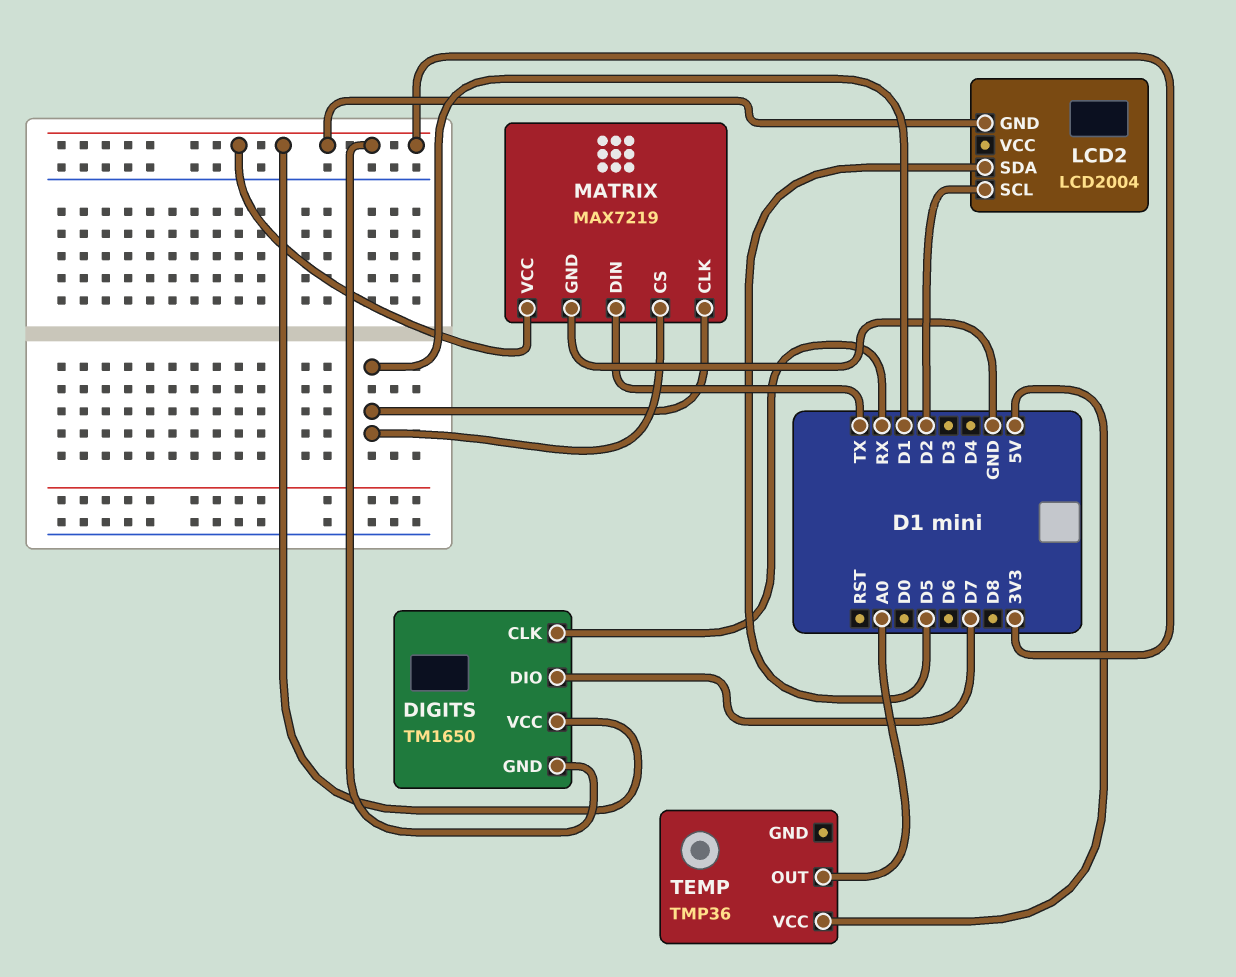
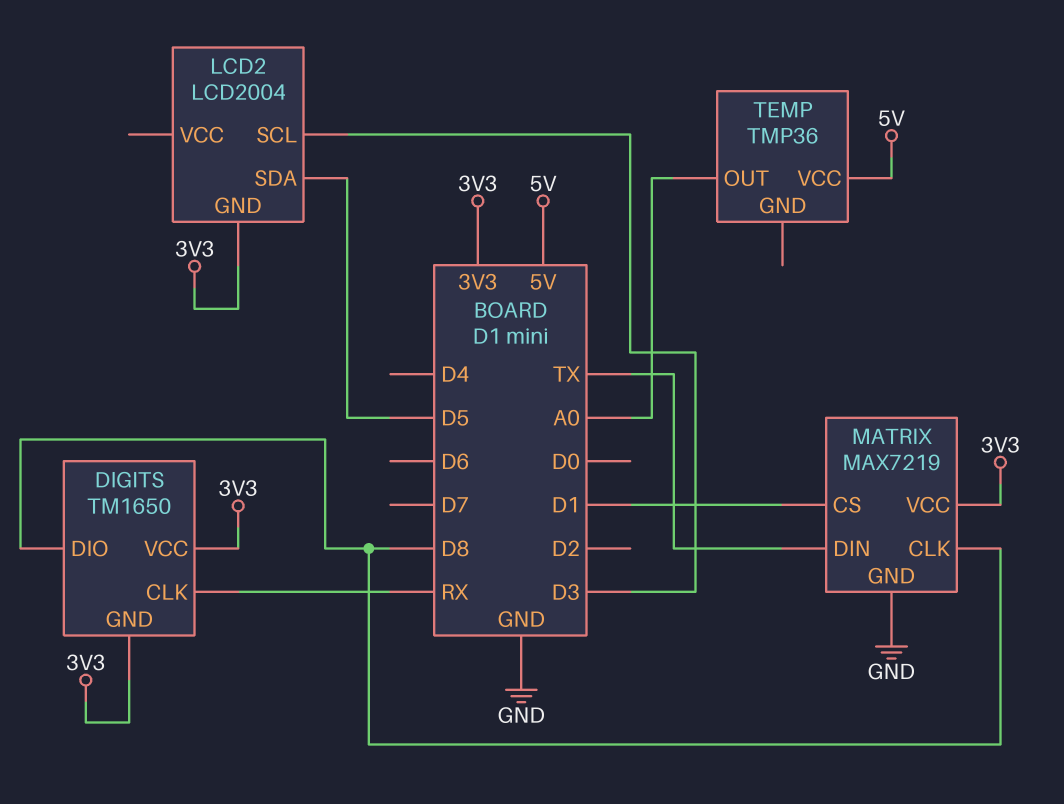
DIGITS pin DIO: D7 -> D8
LCD2 pin SCL: D2 -> D3
MATRIX pin CLK: D1 -> D8

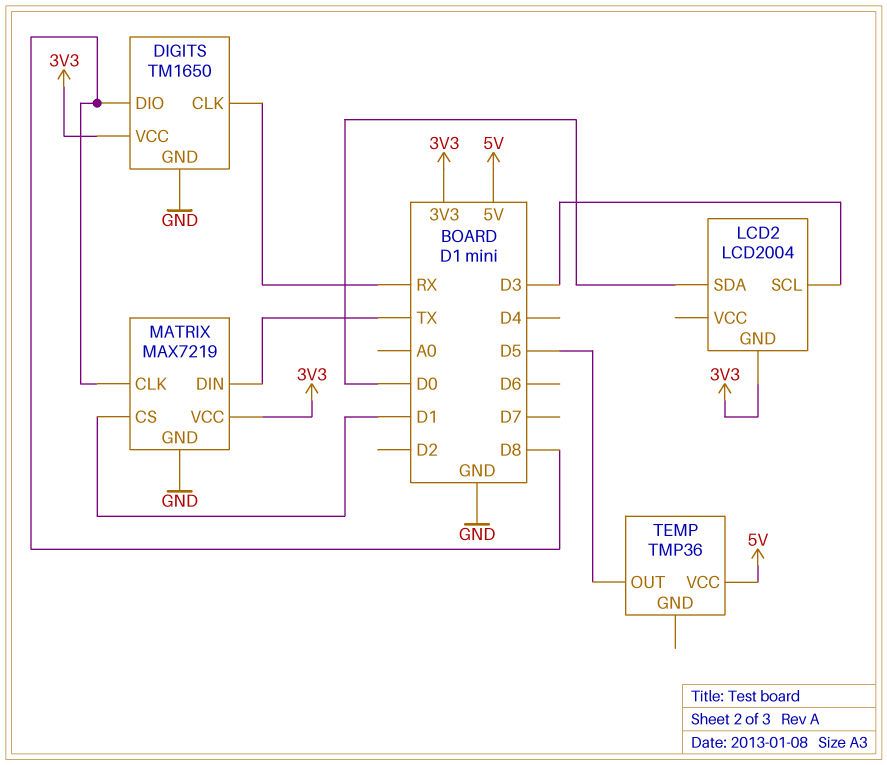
DIGITS pin GND: 3V3 -> GND
LCD2 pin SDA: D5 -> D0
TEMP pin OUT: A0 -> D5

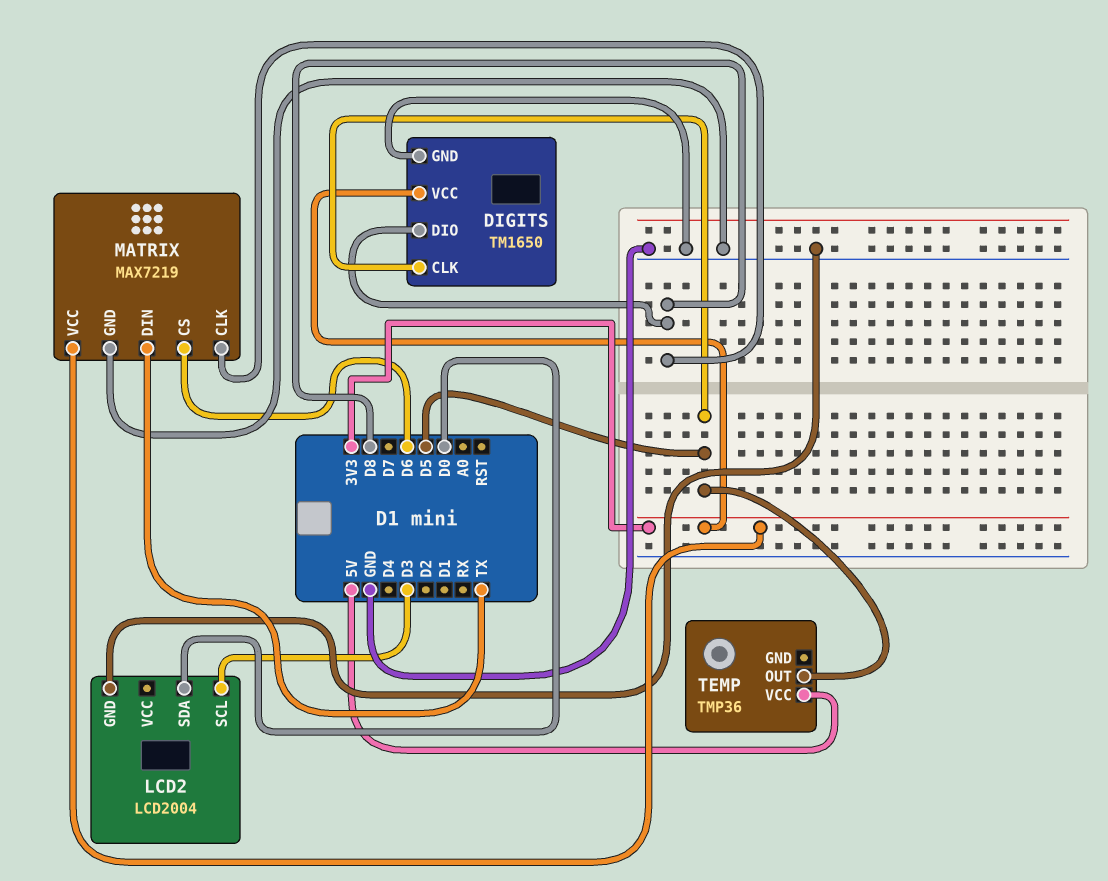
DIGITS pin CLK: RX -> D5
LCD2 pin GND: 3V3 -> GND
MATRIX pin CS: D1 -> D6

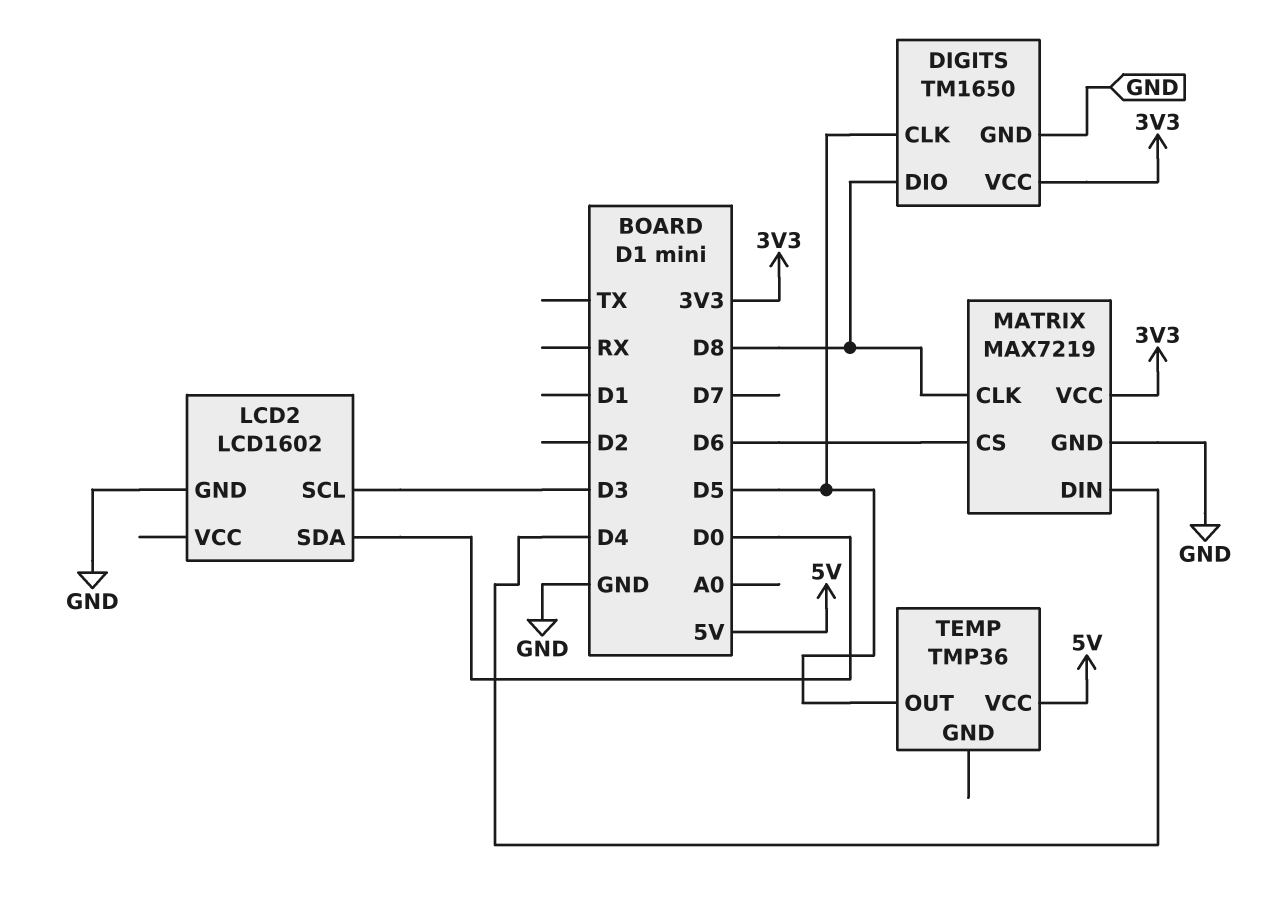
LCD2: LCD2004 -> LCD1602
MATRIX pin DIN: TX -> D4

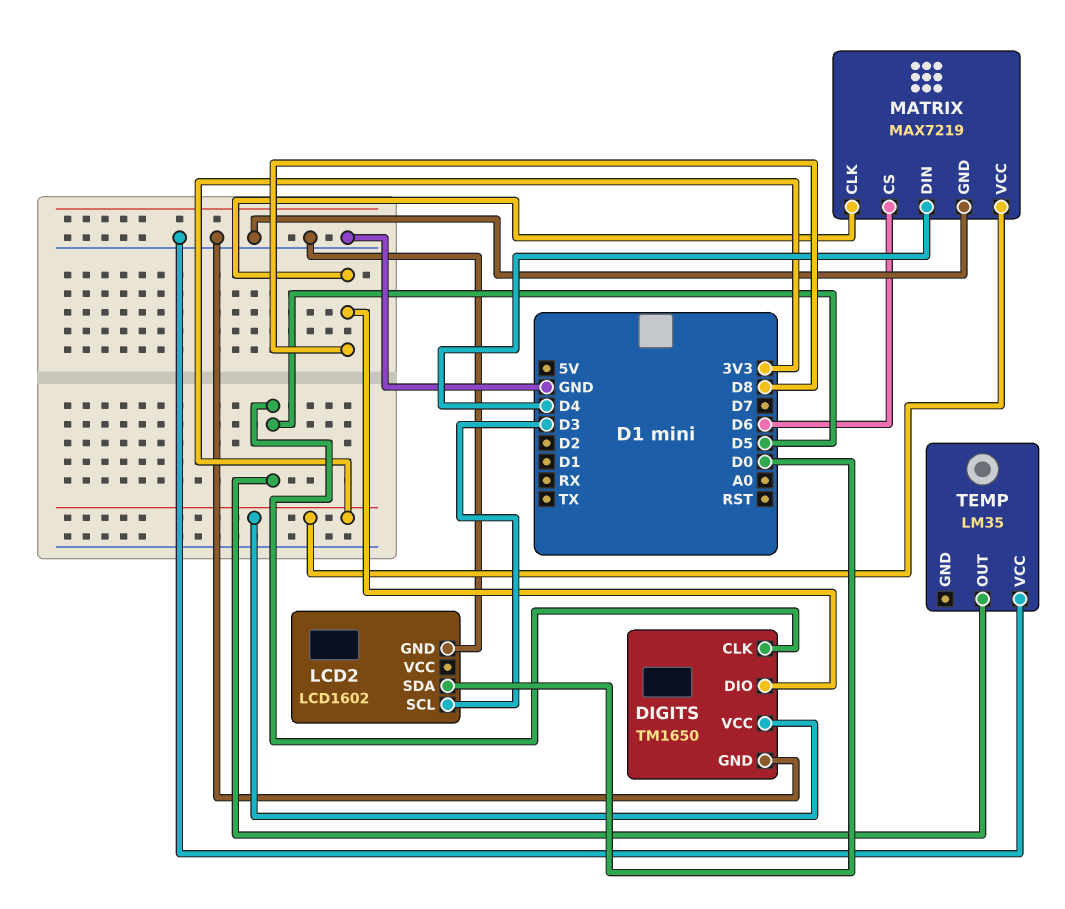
TEMP: TMP36 -> LM35
TEMP pin VCC: 5V -> GND

